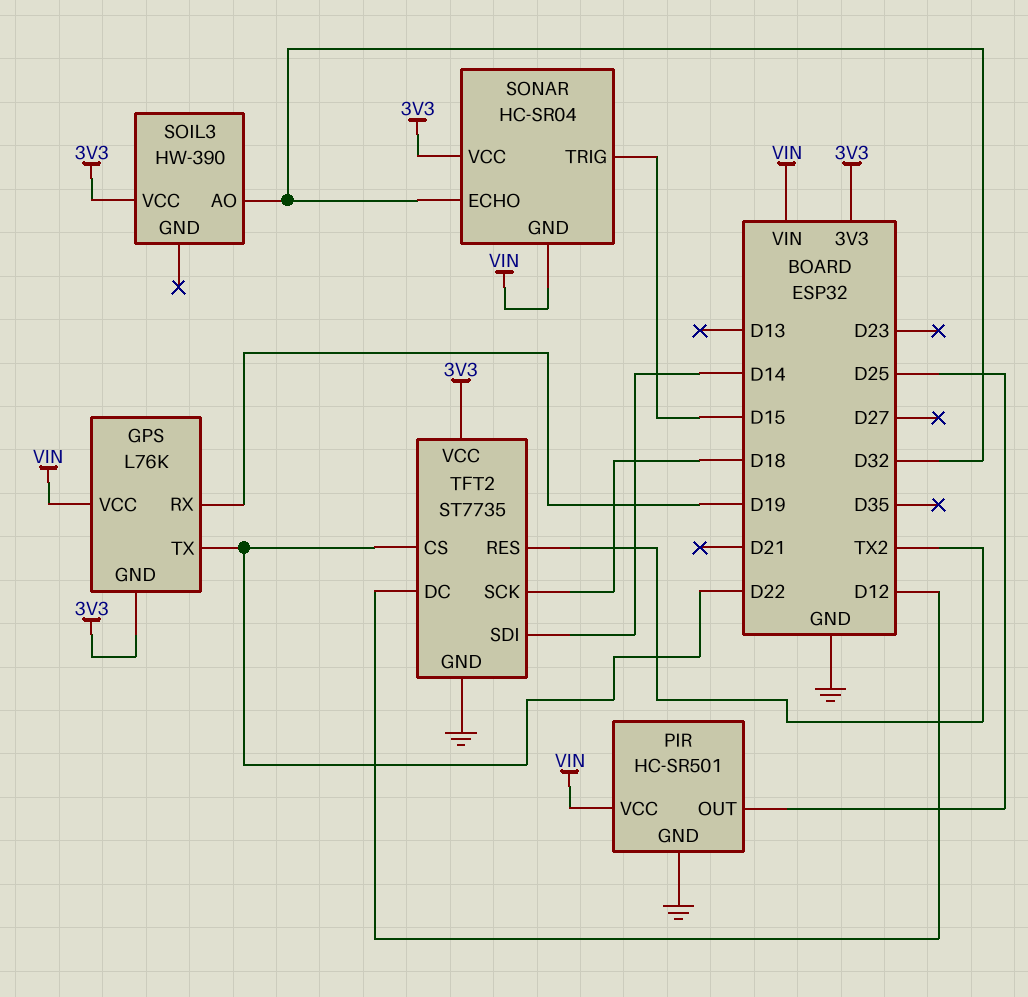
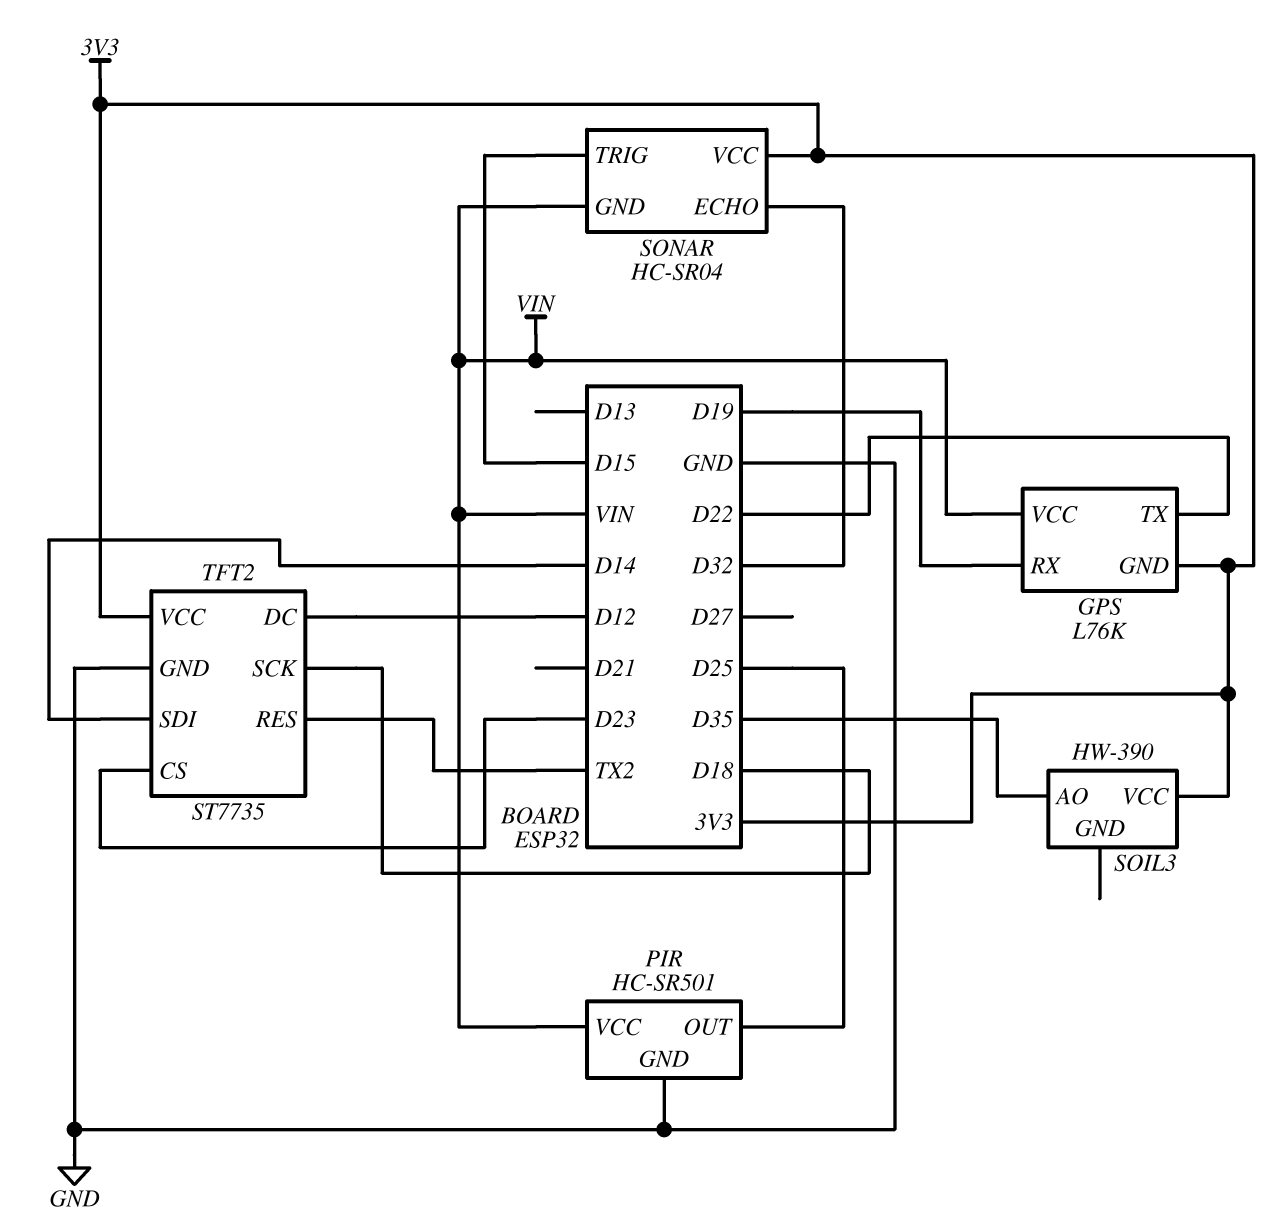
SOIL3 pin AO: D32 -> D35
TFT2 pin CS: D22 -> D23

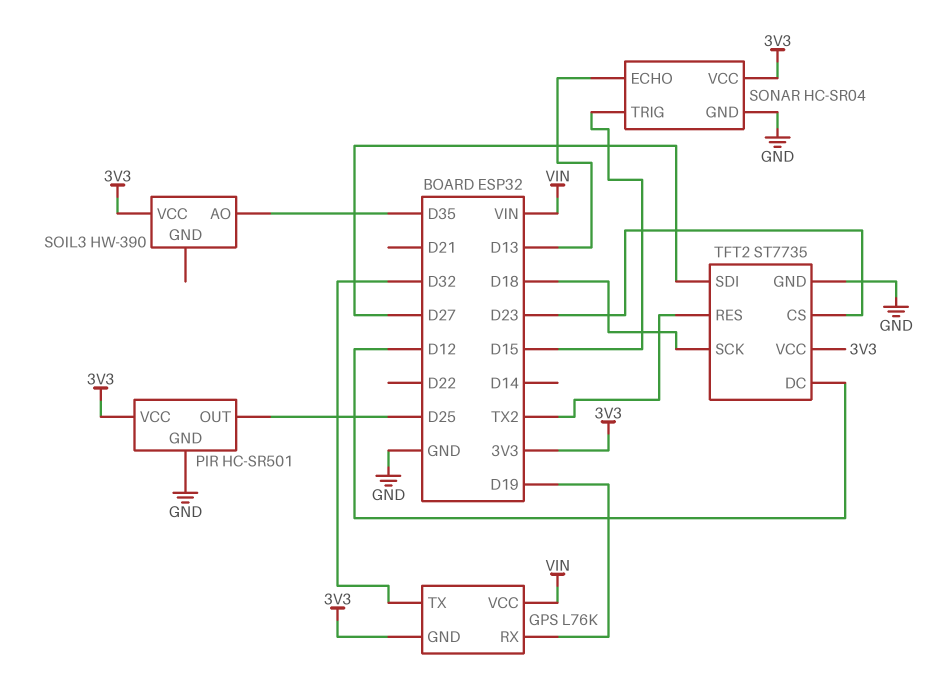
GPS pin TX: D22 -> D32
PIR pin VCC: VIN -> 3V3
SONAR pin ECHO: D32 -> D13
SONAR pin GND: VIN -> GND
TFT2 pin SDI: D14 -> D27

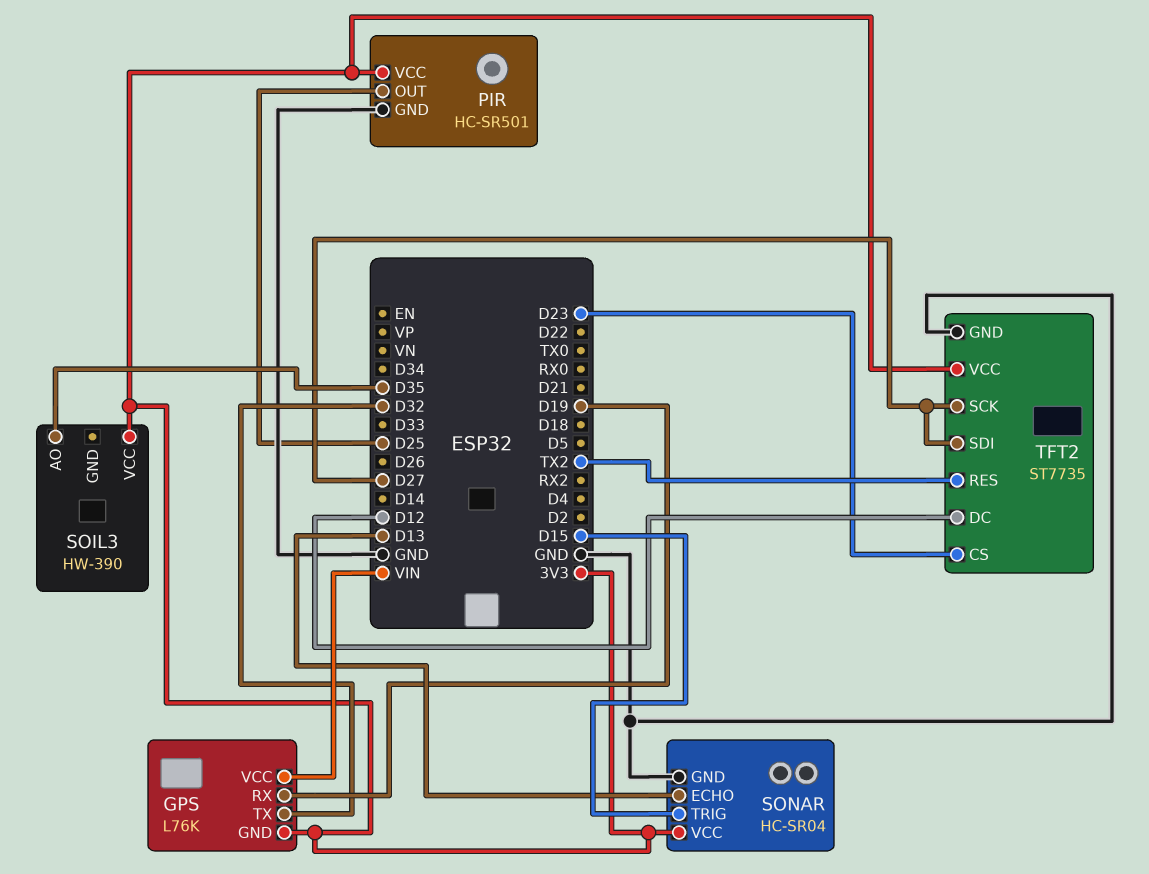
TFT2 pin SCK: D18 -> D27

